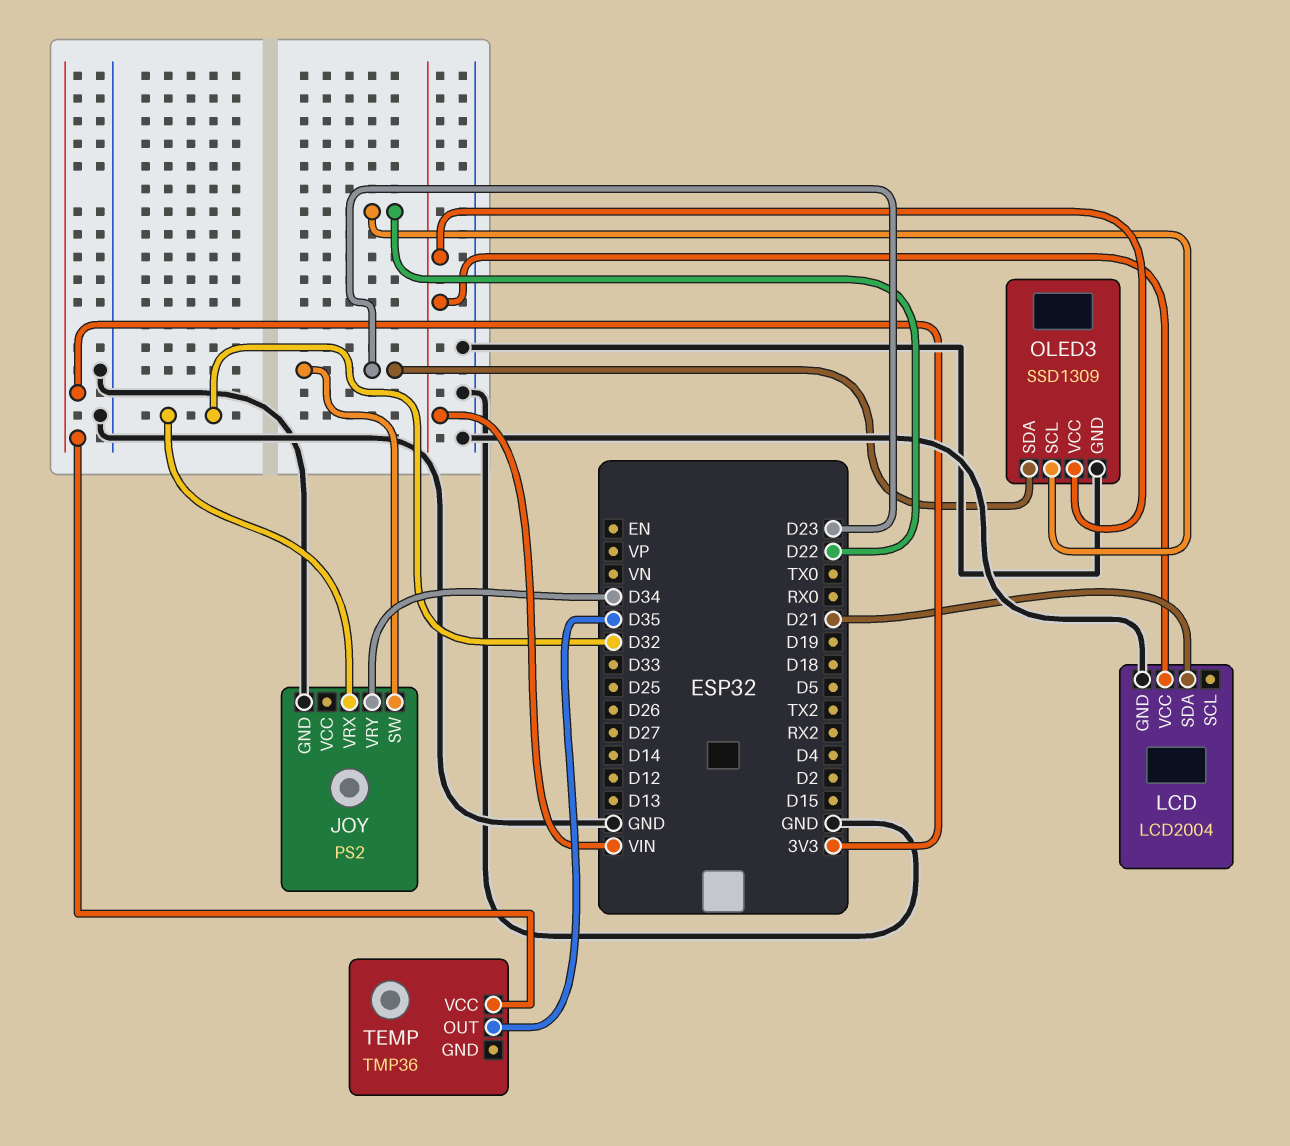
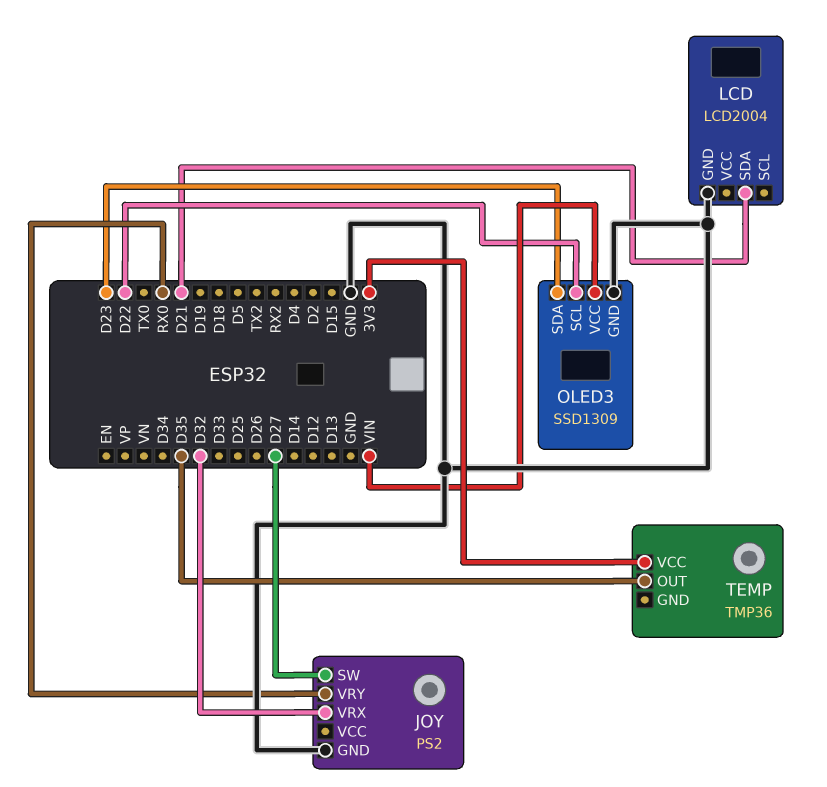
JOY pin SW: D23 -> D27
JOY pin VRY: D34 -> RX0
LCD pin VCC: VIN -> none

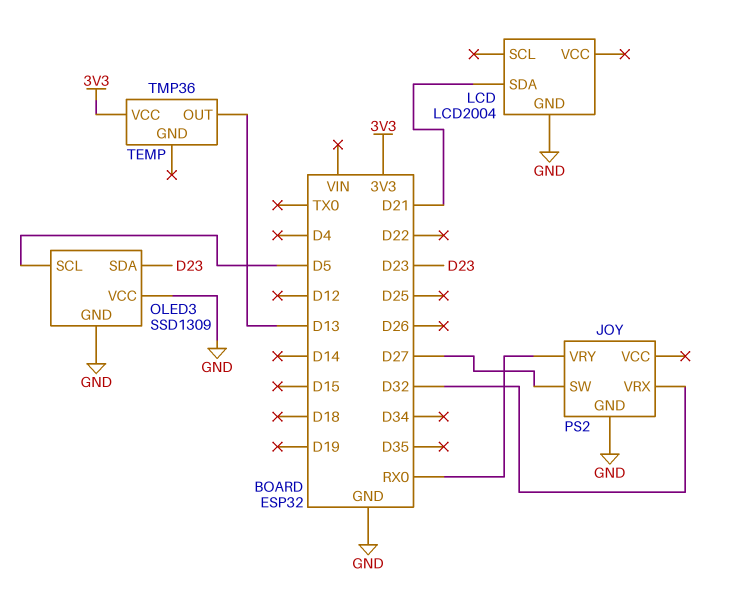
OLED3 pin SCL: D22 -> D5
OLED3 pin VCC: VIN -> GND
TEMP pin OUT: D35 -> D13

